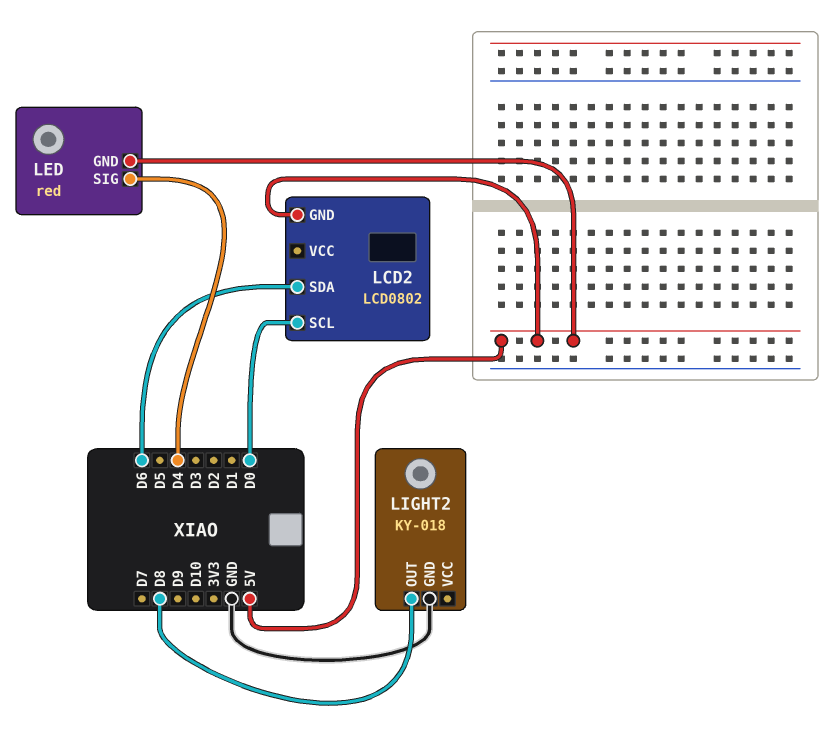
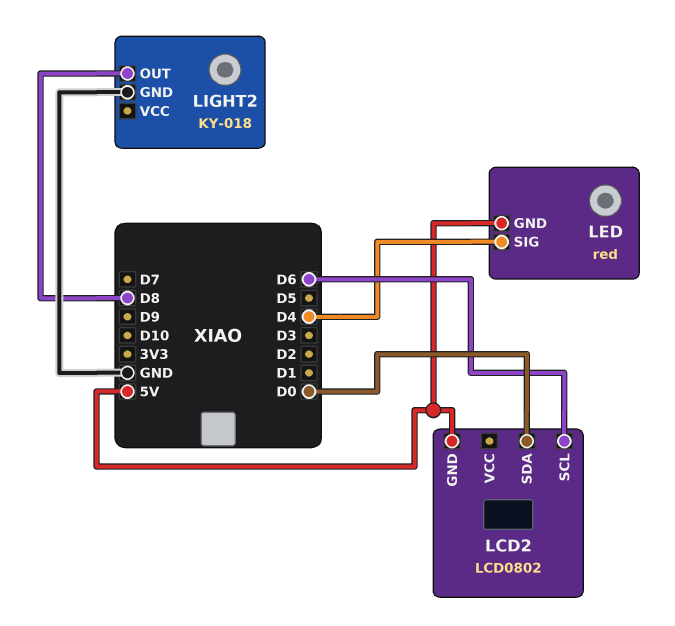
LCD2 pin SCL: D0 -> D6
LCD2 pin SDA: D6 -> D0

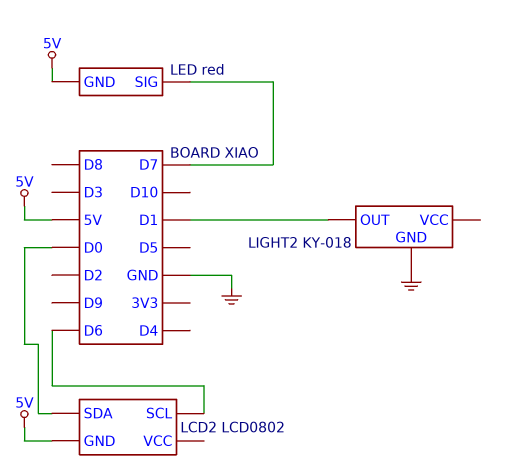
LED pin SIG: D4 -> D7
LIGHT2 pin OUT: D8 -> D1

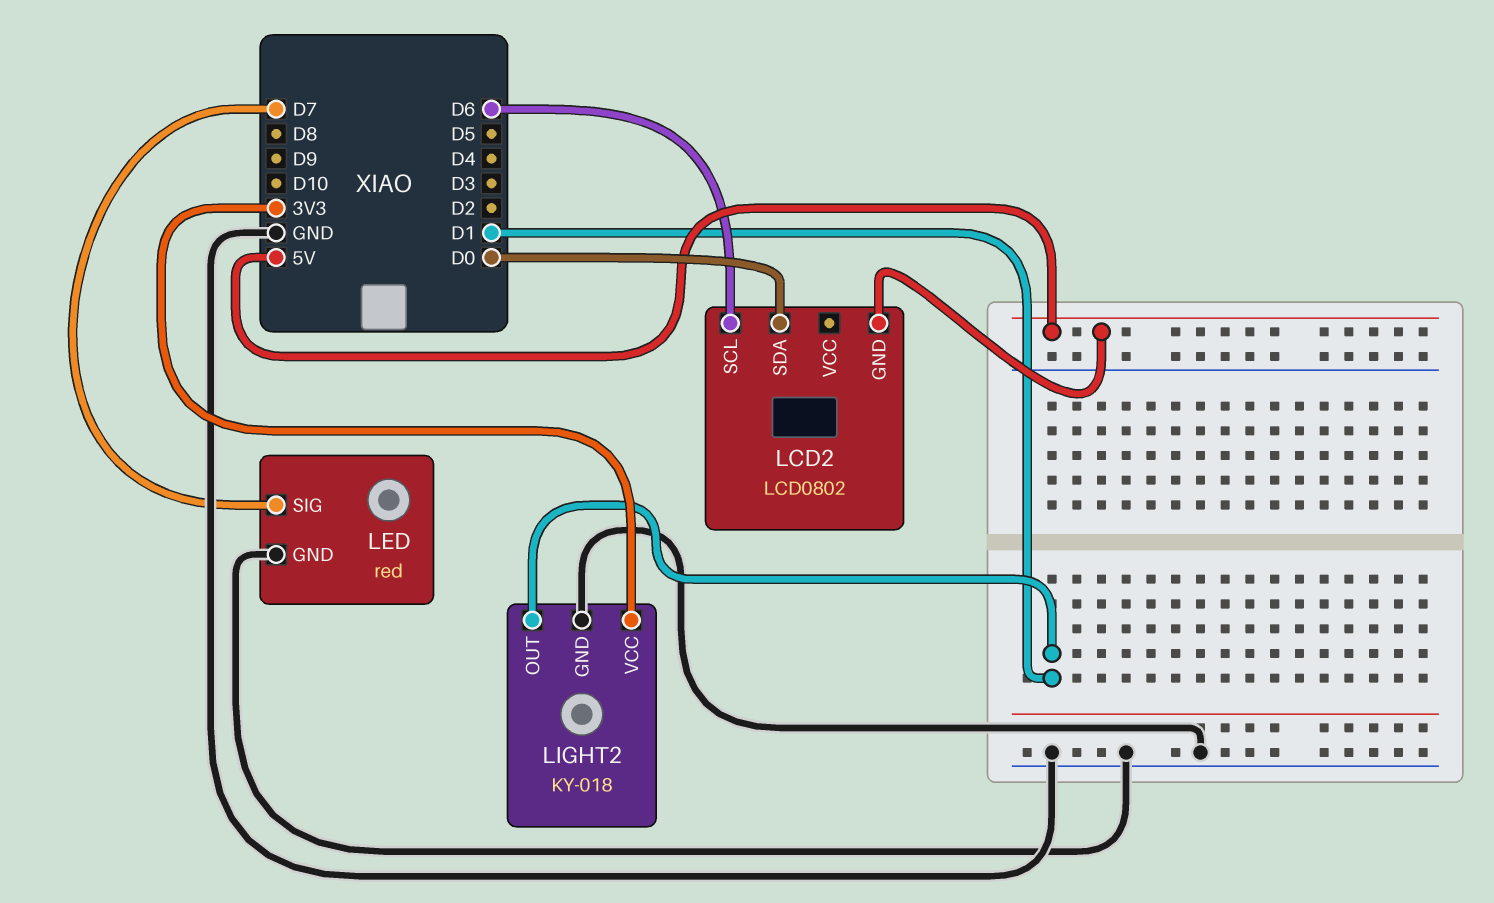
LED pin GND: 5V -> GND
LIGHT2 pin VCC: none -> 3V3

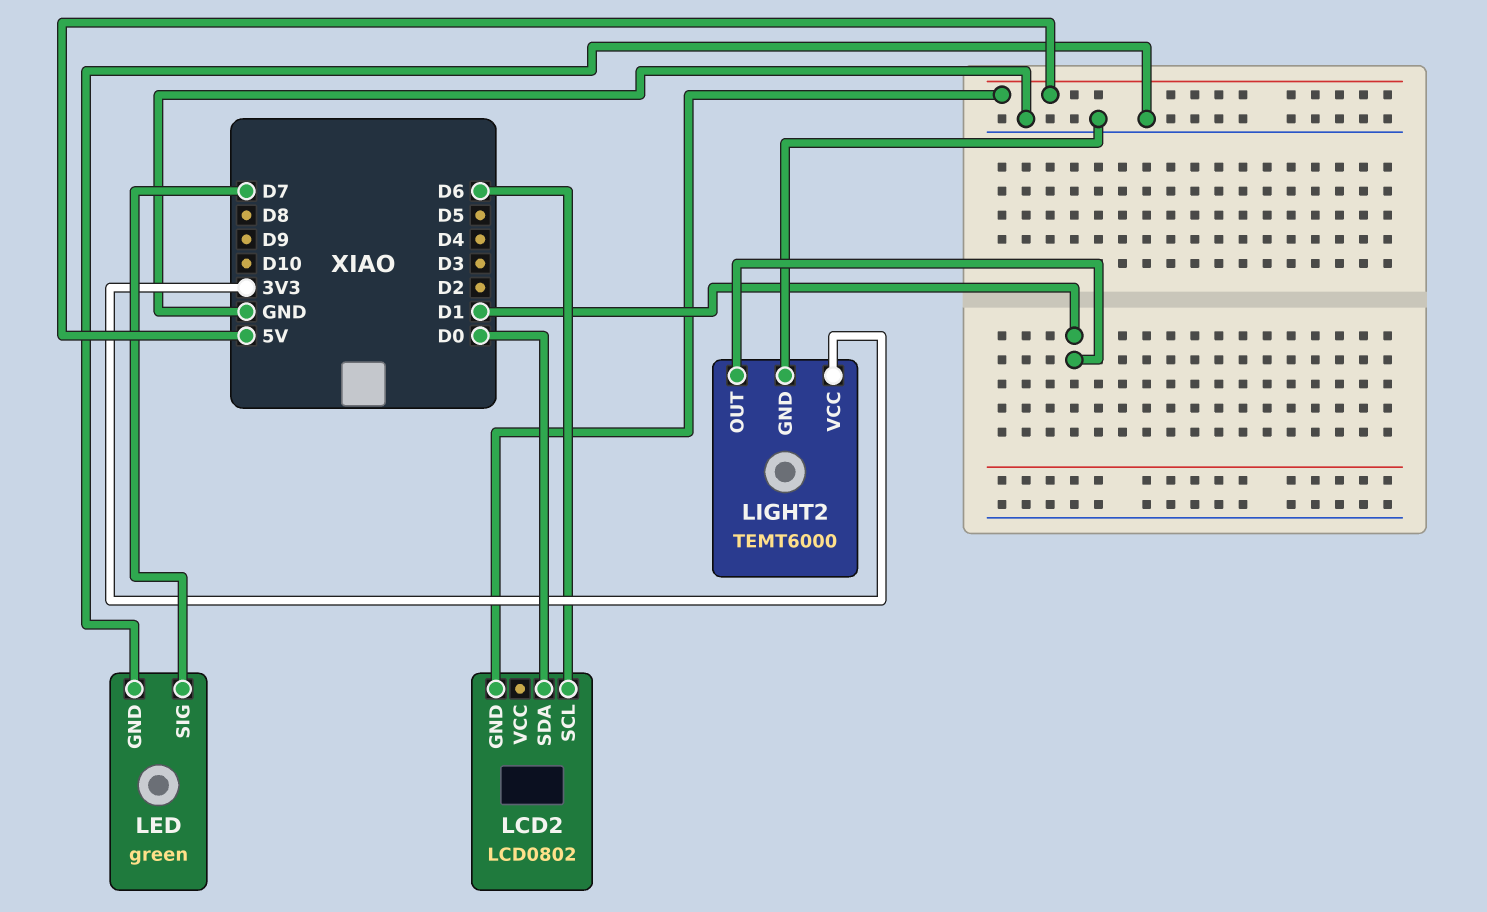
LED: red -> green
LIGHT2: KY-018 -> TEMT6000

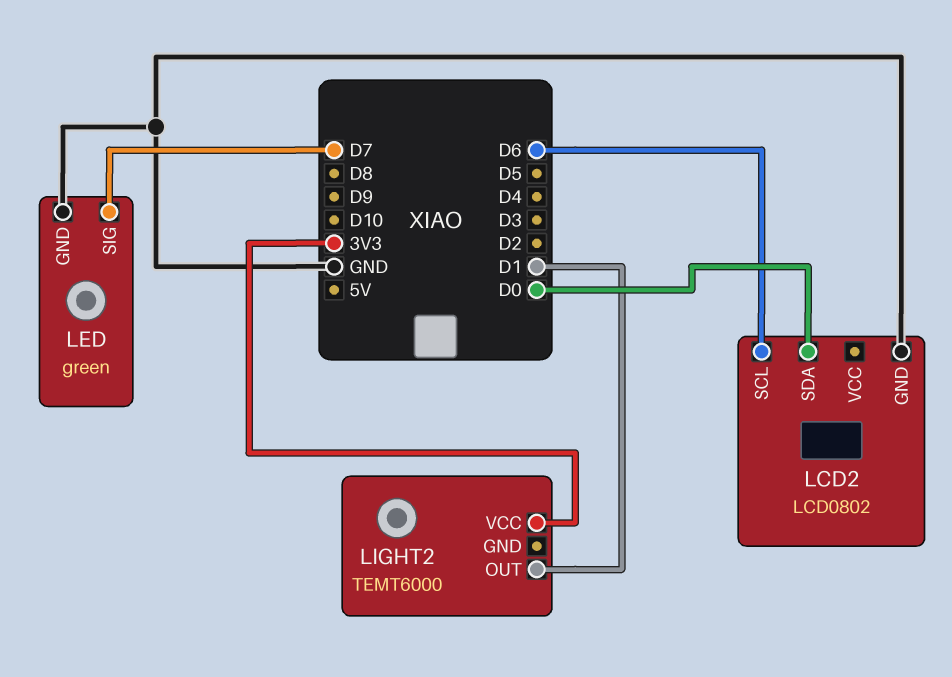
LCD2 pin GND: 5V -> GND
LIGHT2 pin GND: GND -> none

